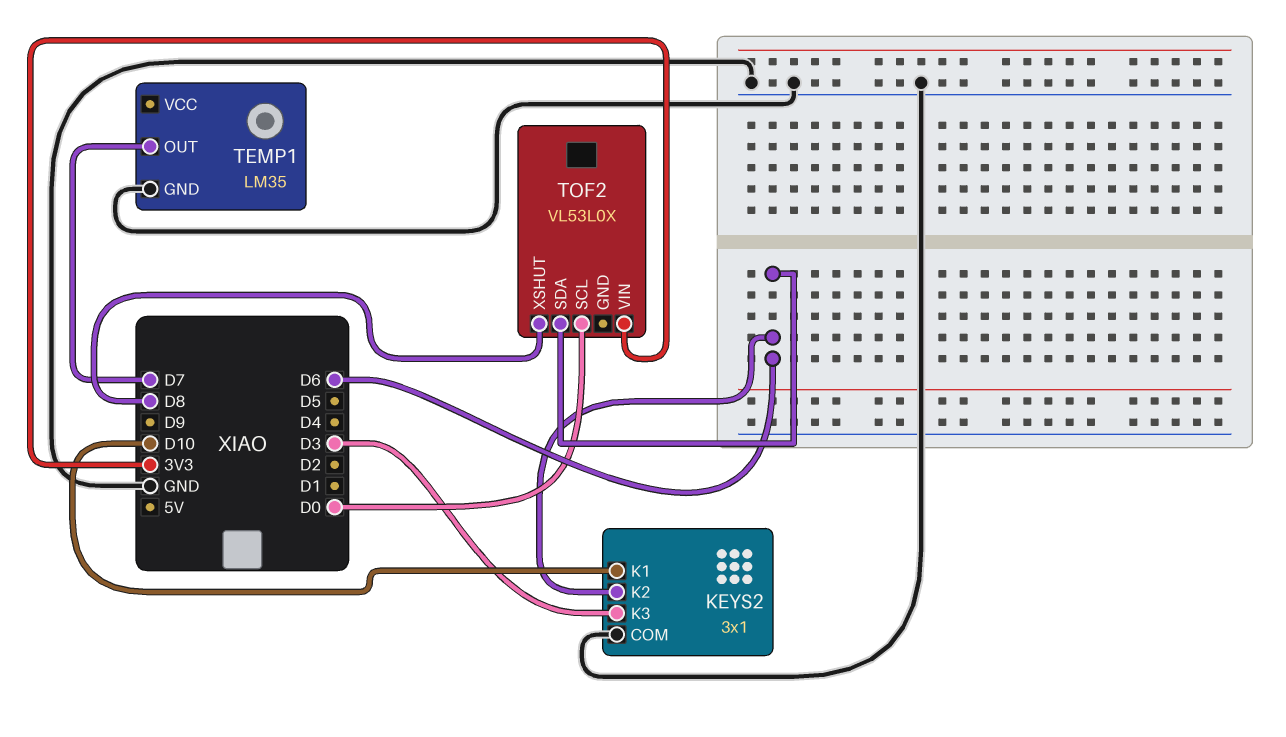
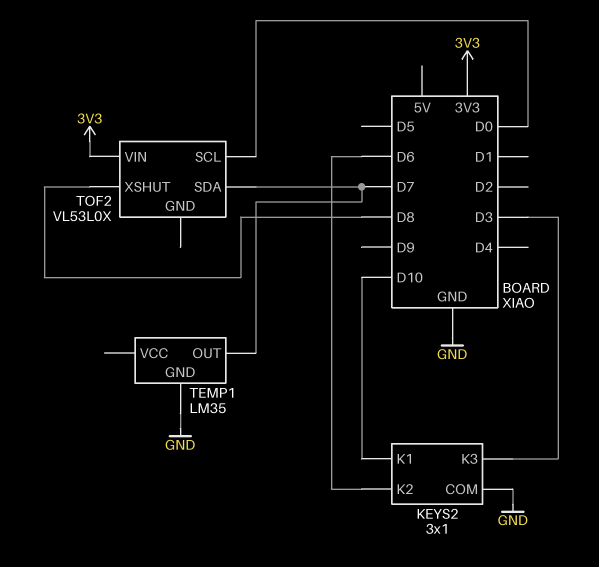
TOF2 pin SDA: D6 -> D7

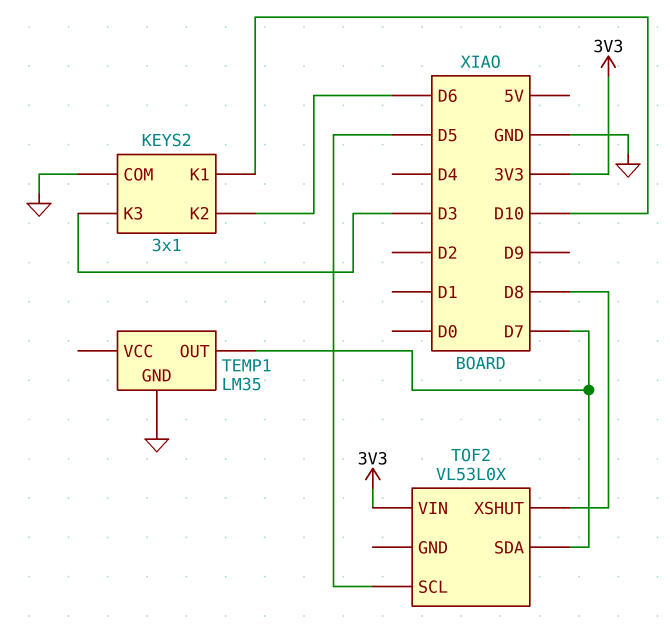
TOF2 pin SCL: D0 -> D5

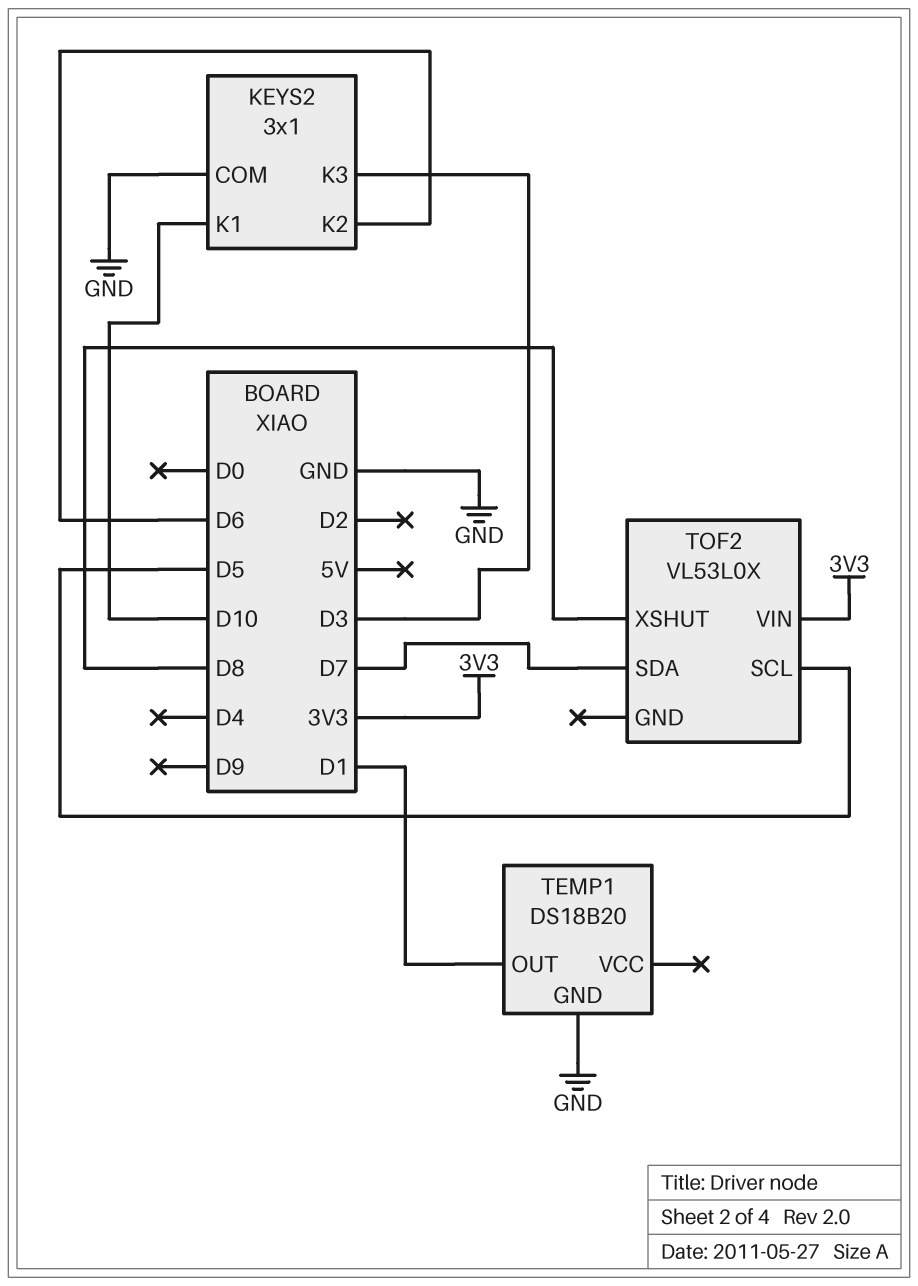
TEMP1: LM35 -> DS18B20
TEMP1 pin OUT: D7 -> D1

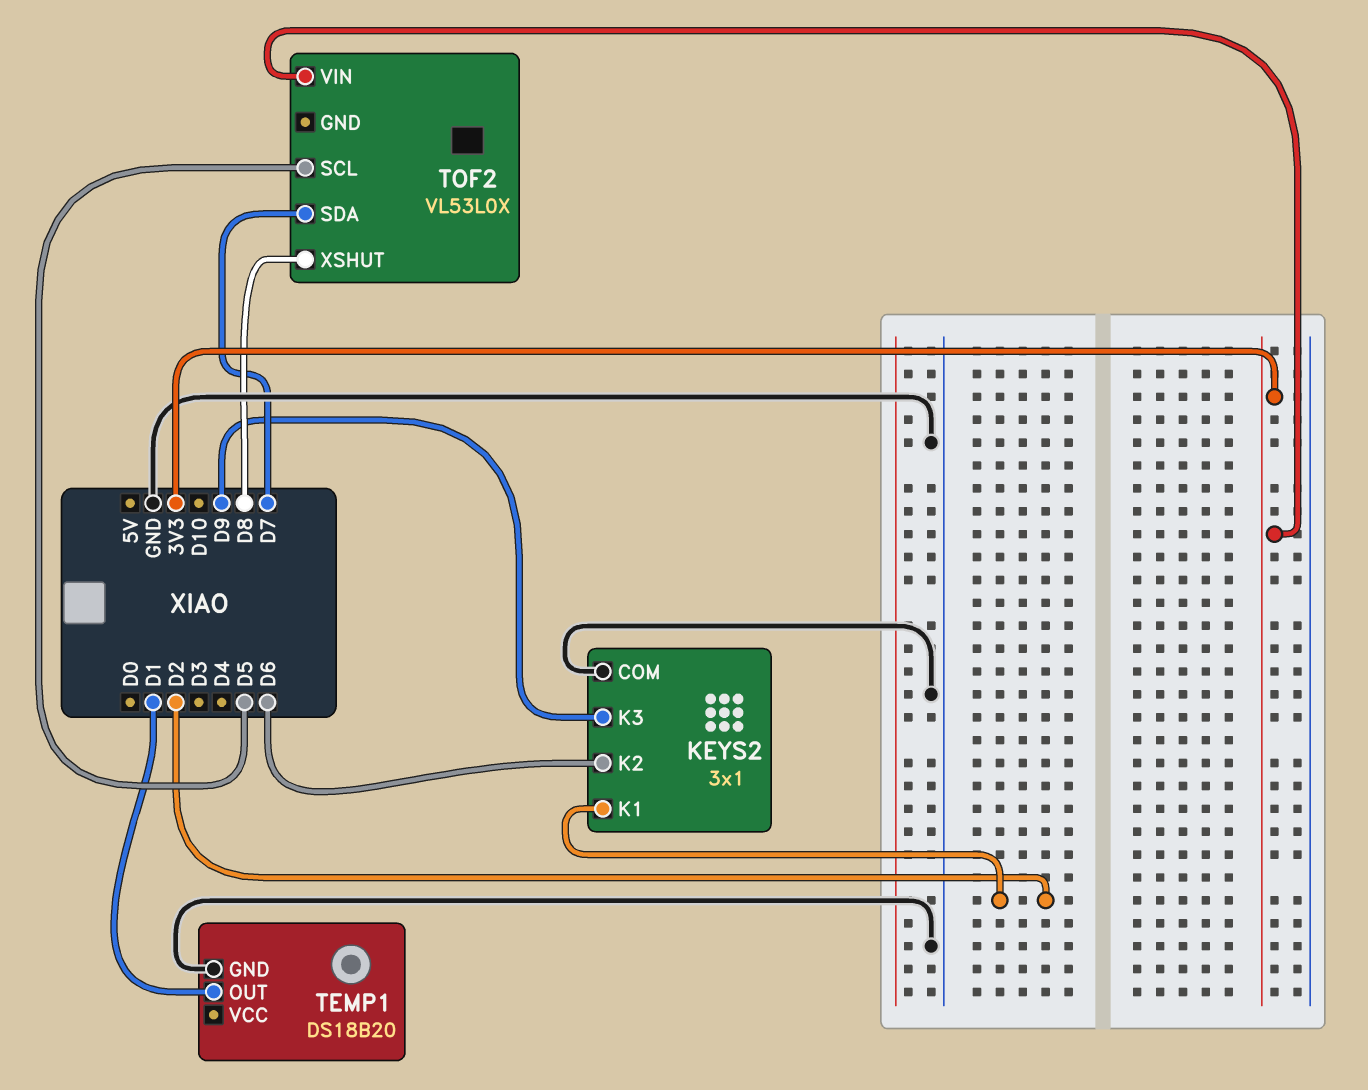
KEYS2 pin K1: D10 -> D2
KEYS2 pin K3: D3 -> D9

